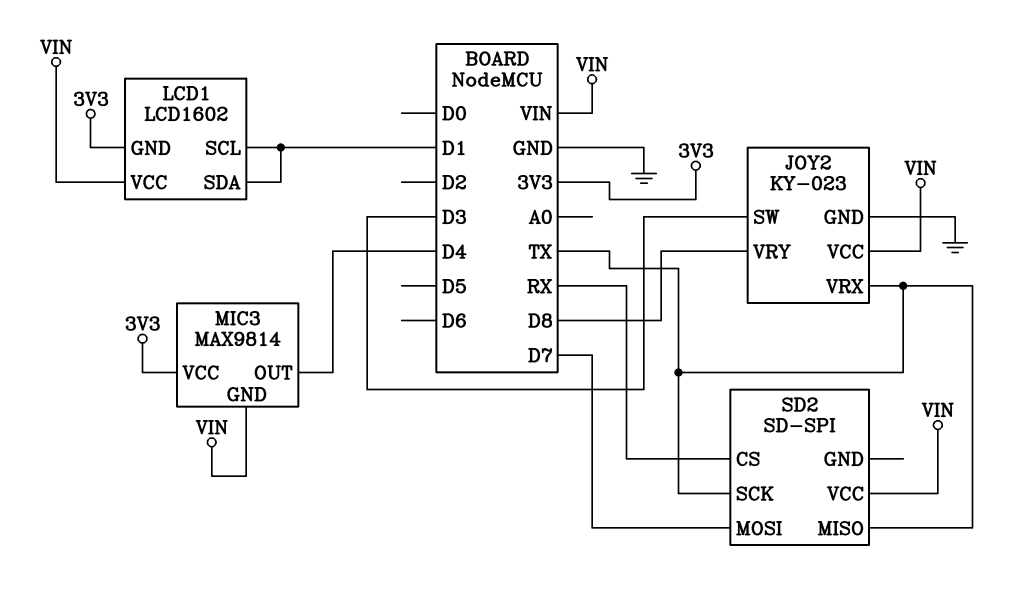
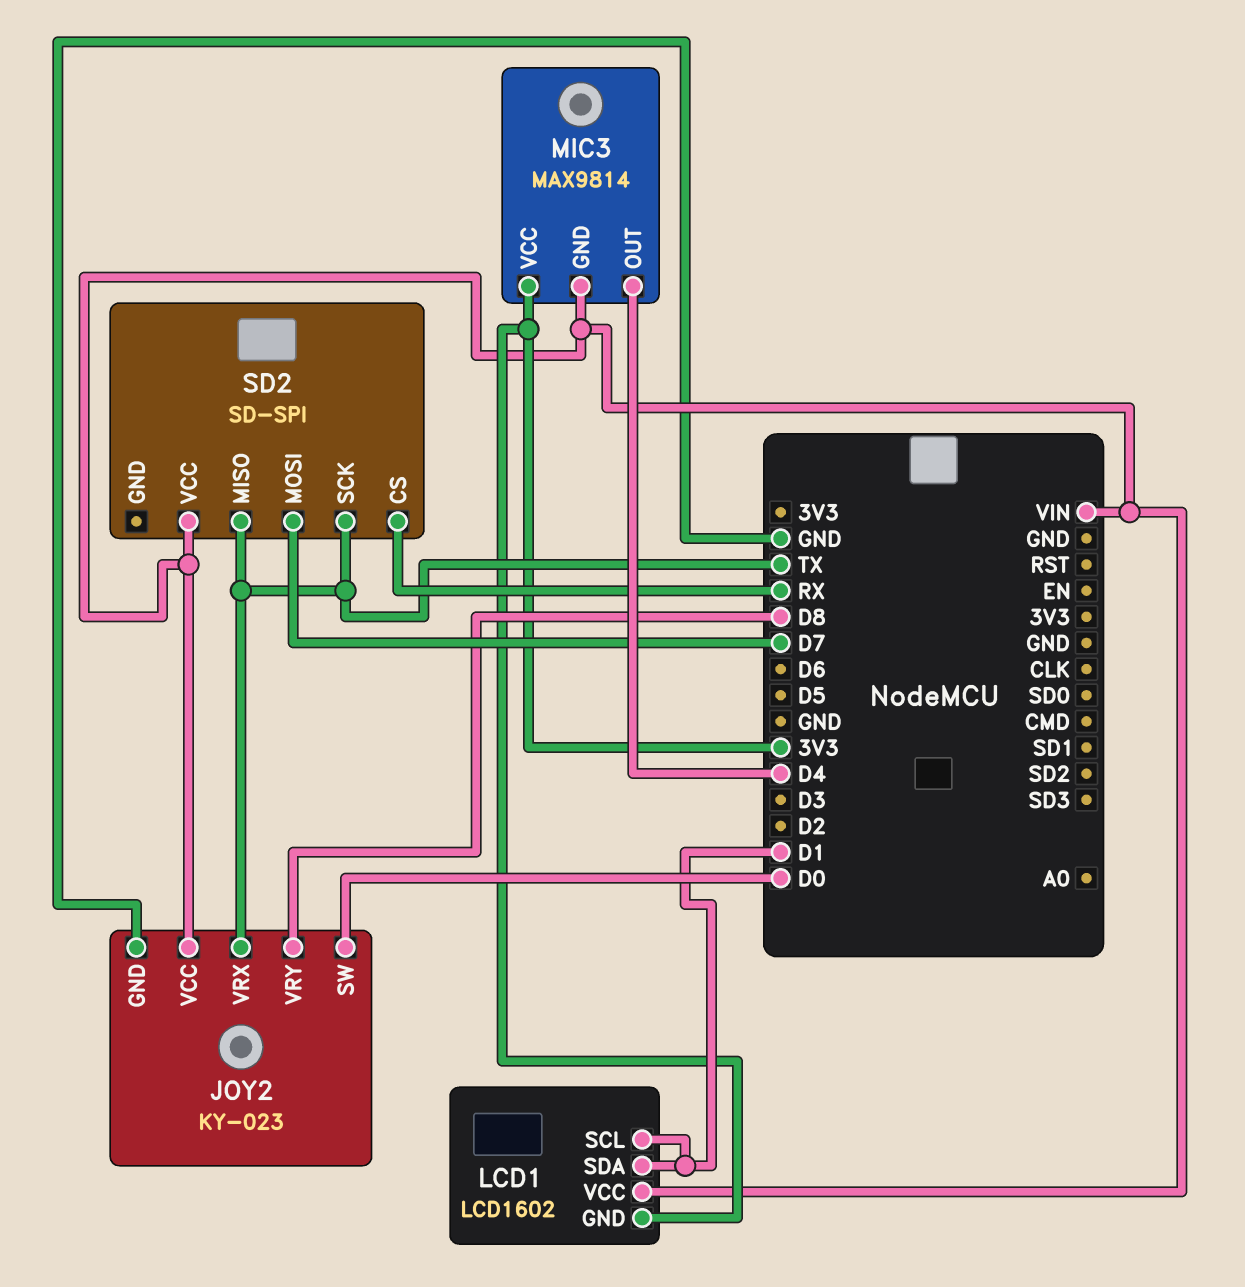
JOY2 pin SW: D3 -> D0

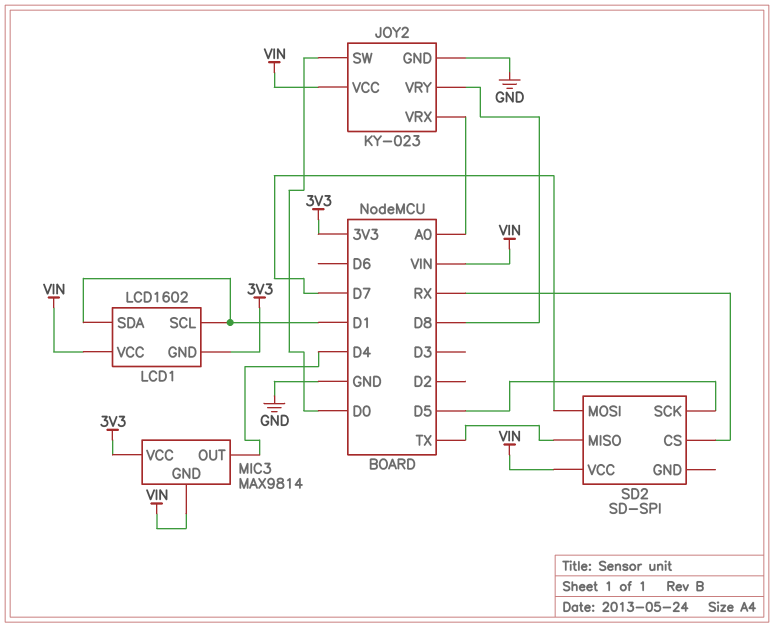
JOY2 pin VRX: TX -> A0
SD2 pin SCK: TX -> D5

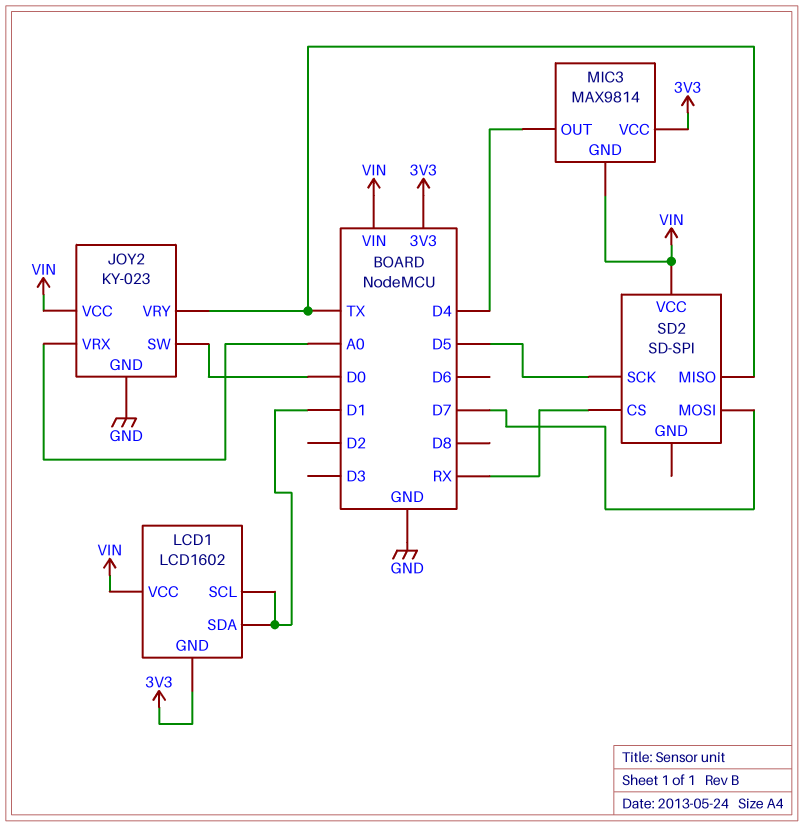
JOY2 pin VRY: D8 -> TX

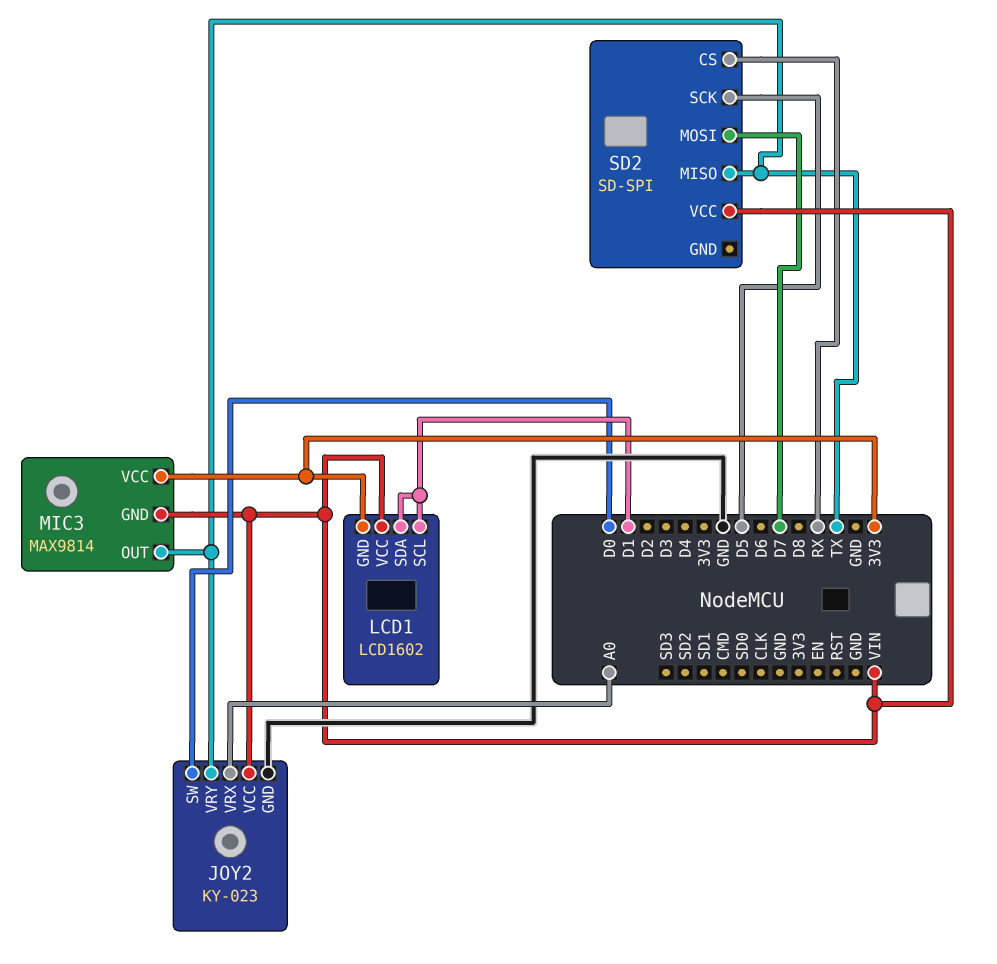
MIC3 pin OUT: D4 -> TX

